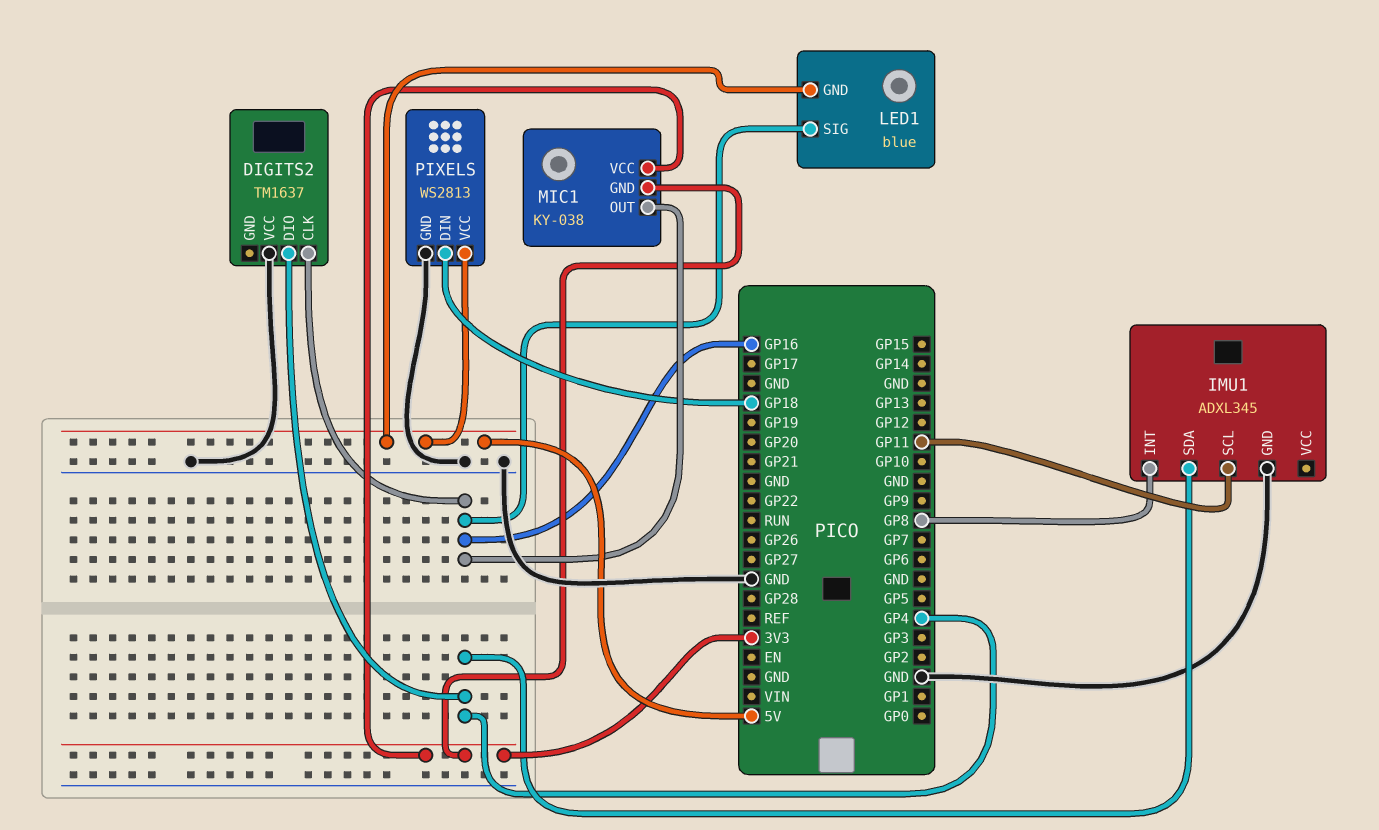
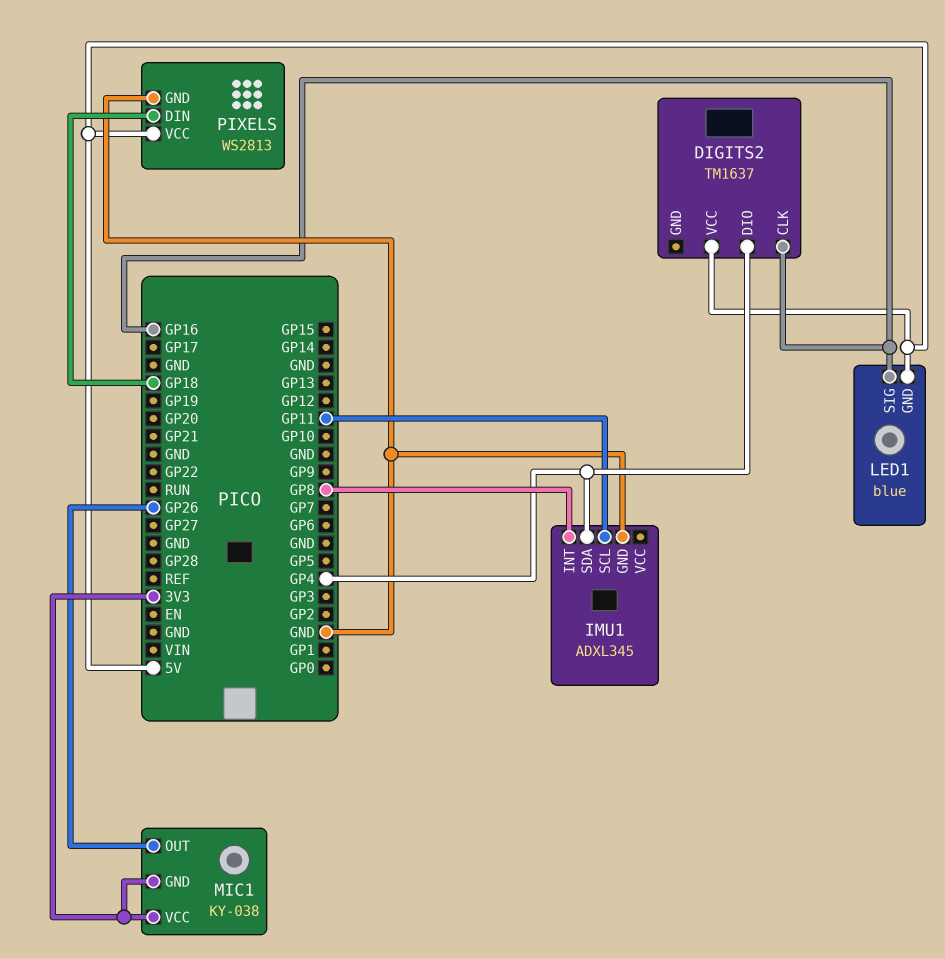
DIGITS2 pin VCC: GND -> 5V
MIC1 pin OUT: GP16 -> GP26

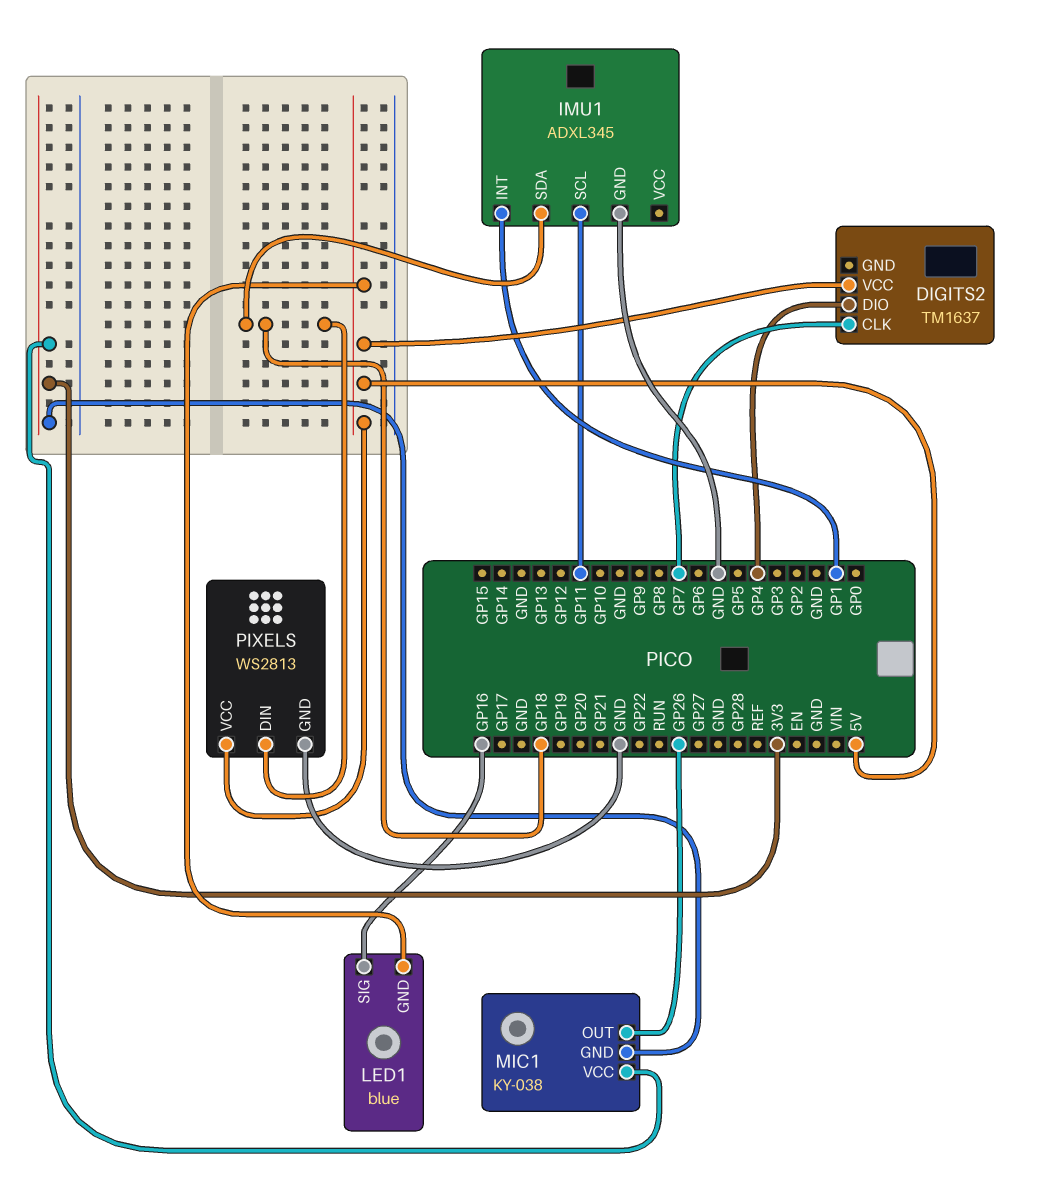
DIGITS2 pin CLK: GP16 -> GP7
IMU1 pin INT: GP8 -> GP1
IMU1 pin SDA: GP4 -> GP18

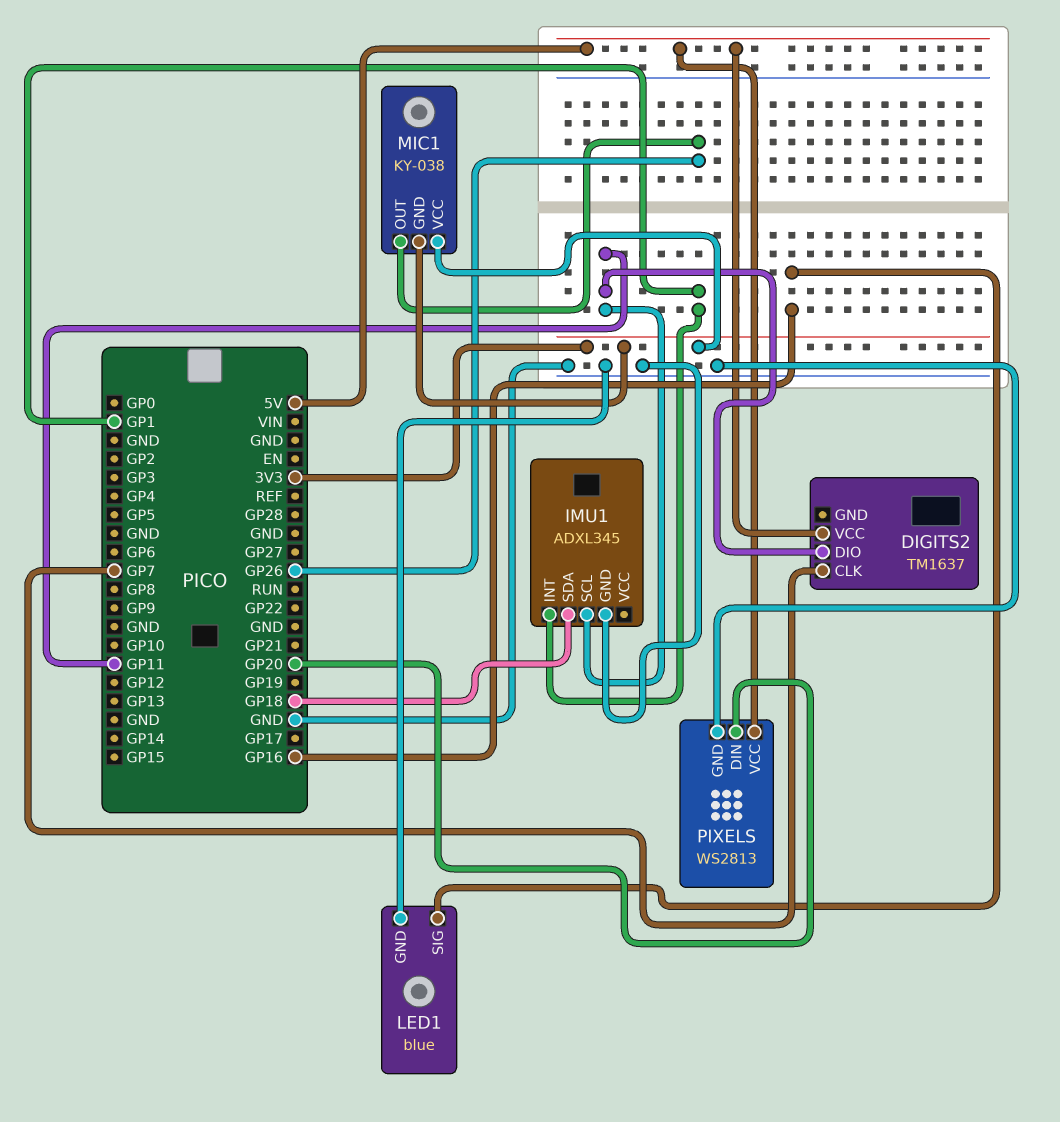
DIGITS2 pin DIO: GP4 -> GP11
LED1 pin GND: 5V -> GND
PIXELS pin DIN: GP18 -> GP20

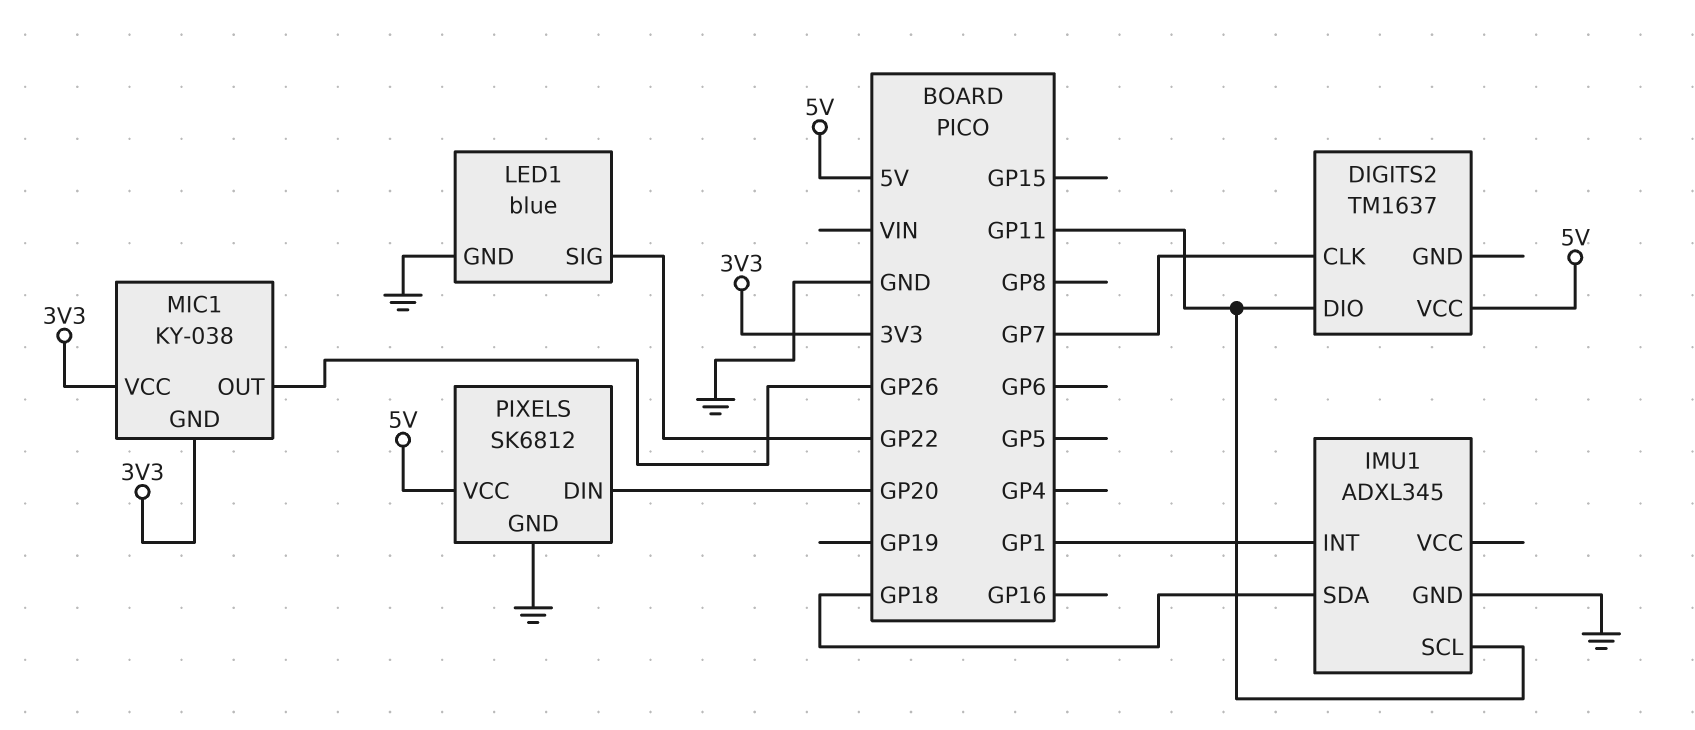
LED1 pin SIG: GP16 -> GP22
PIXELS: WS2813 -> SK6812

